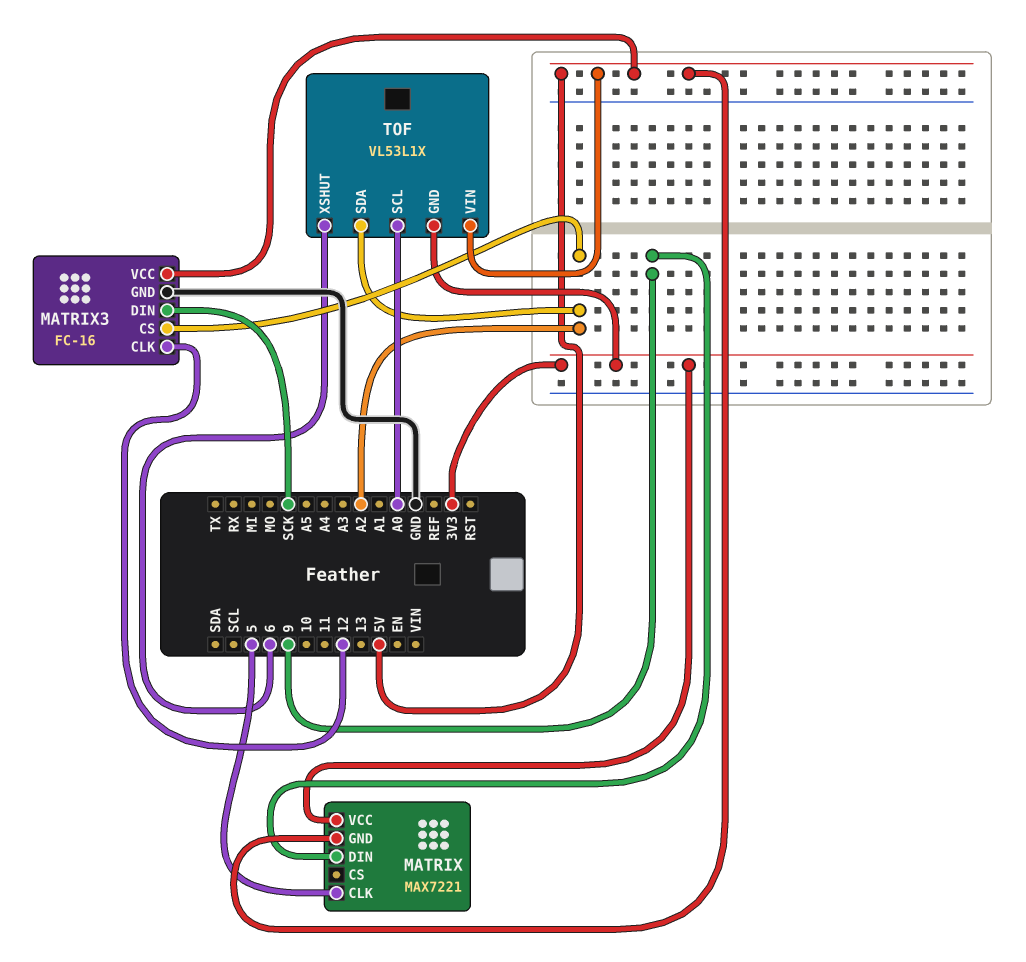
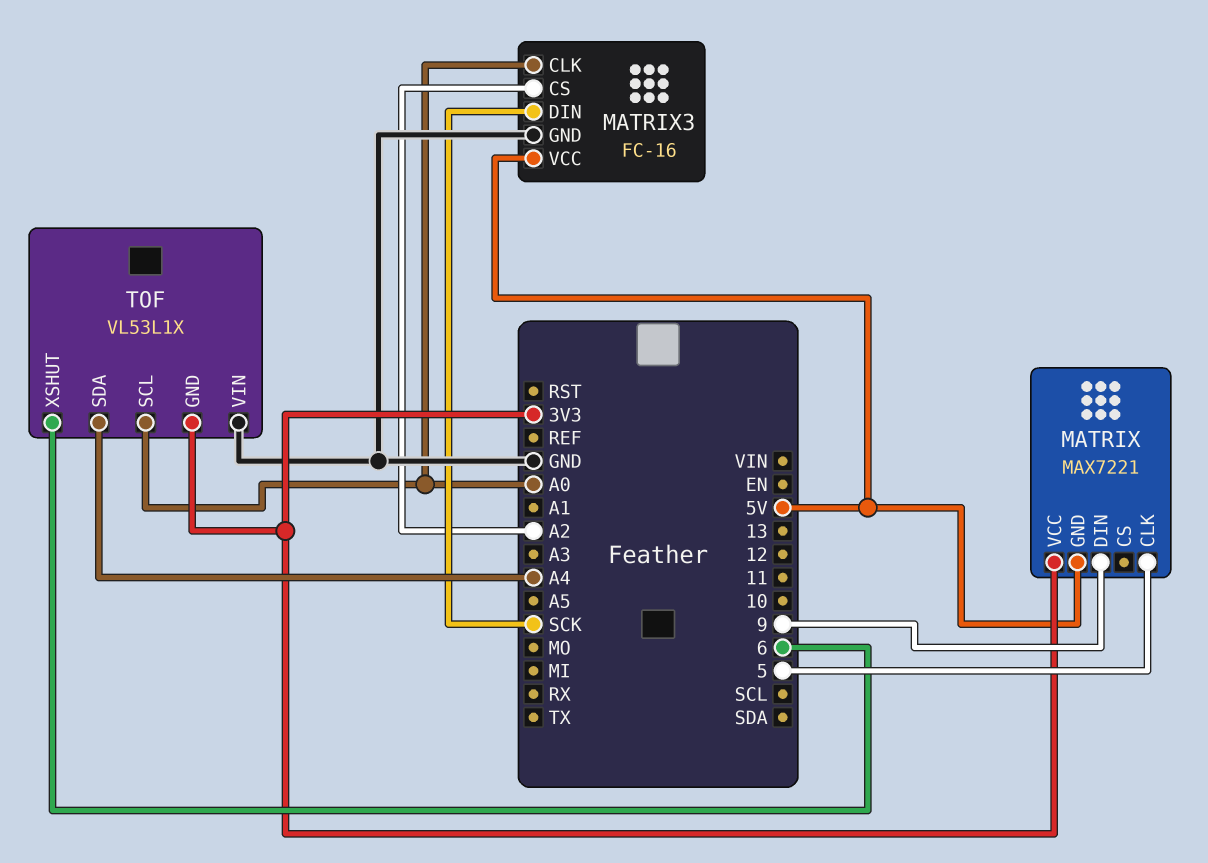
MATRIX3 pin CLK: 12 -> A0
TOF pin SDA: A2 -> A4
TOF pin VIN: 5V -> GND

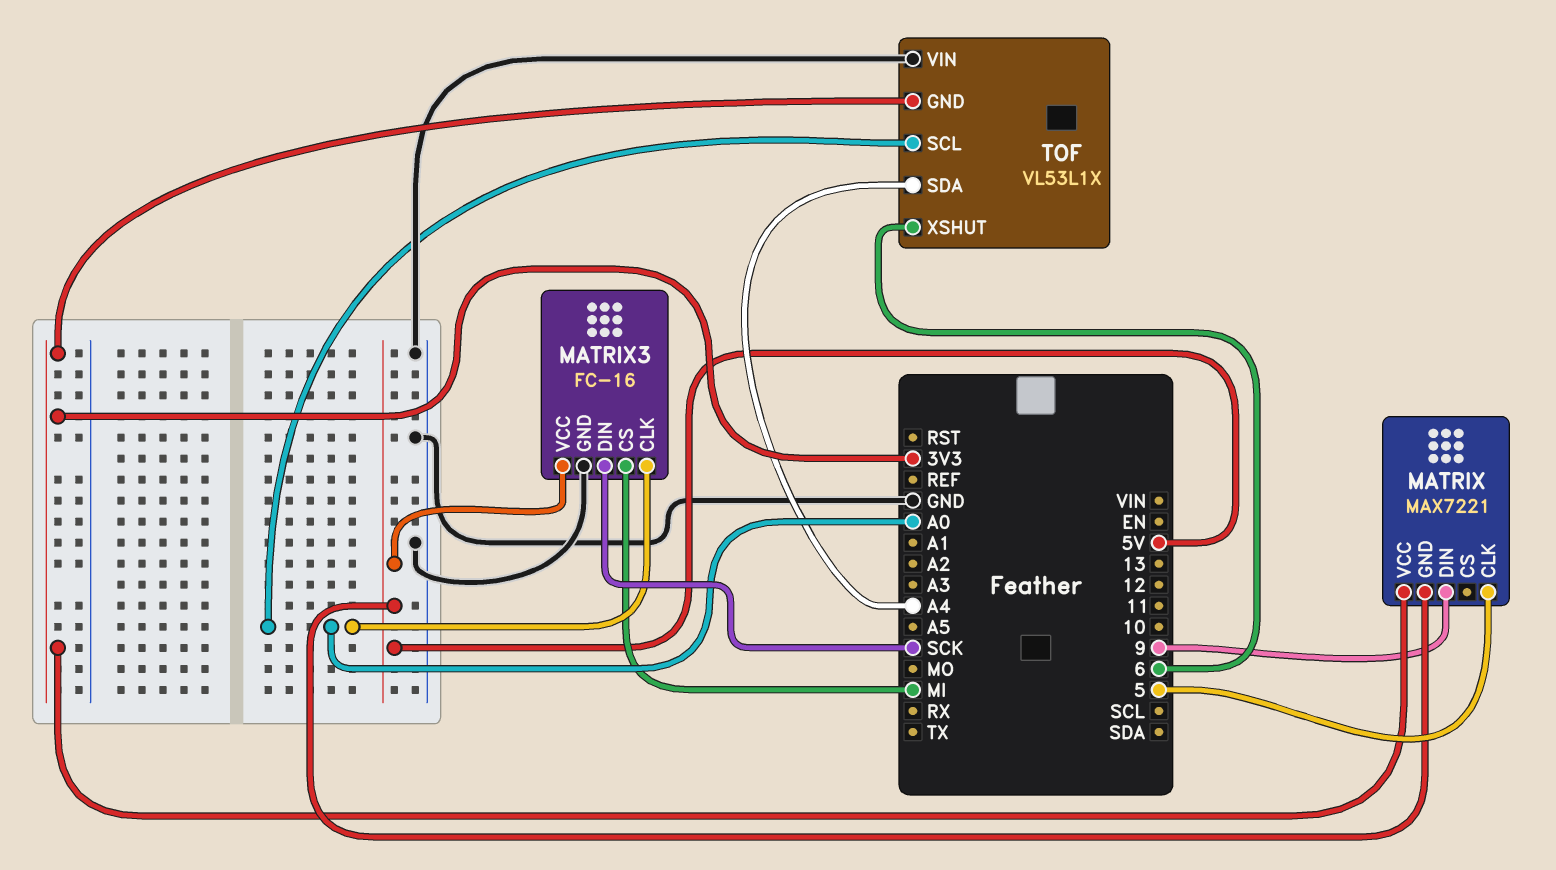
MATRIX3 pin CS: A2 -> MI

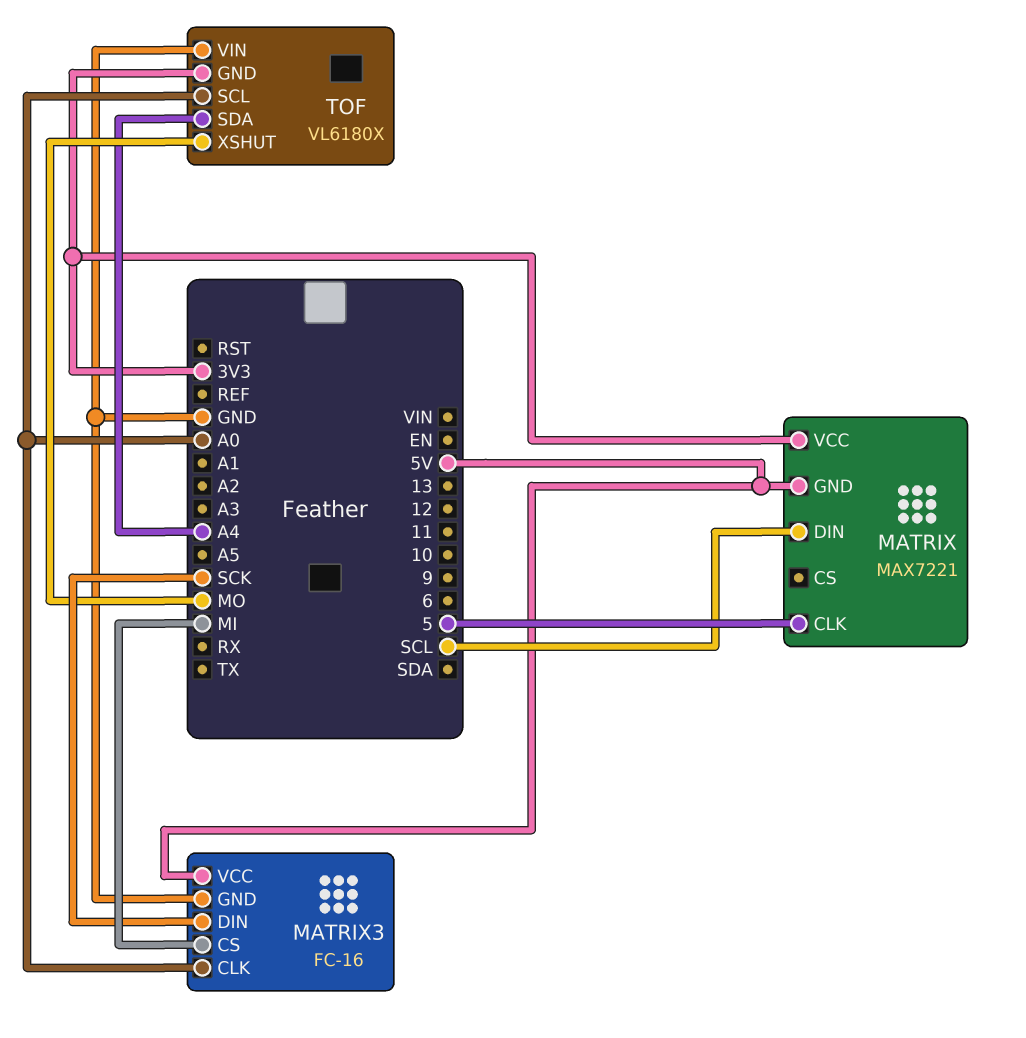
MATRIX pin DIN: 9 -> SCL
TOF: VL53L1X -> VL6180X
TOF pin XSHUT: 6 -> MO

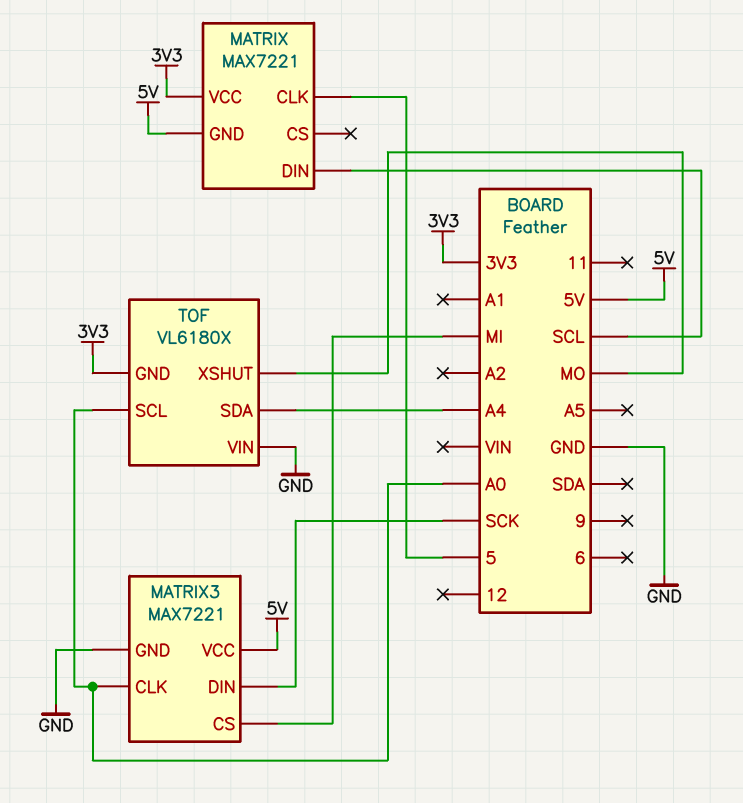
MATRIX3: FC-16 -> MAX7221

